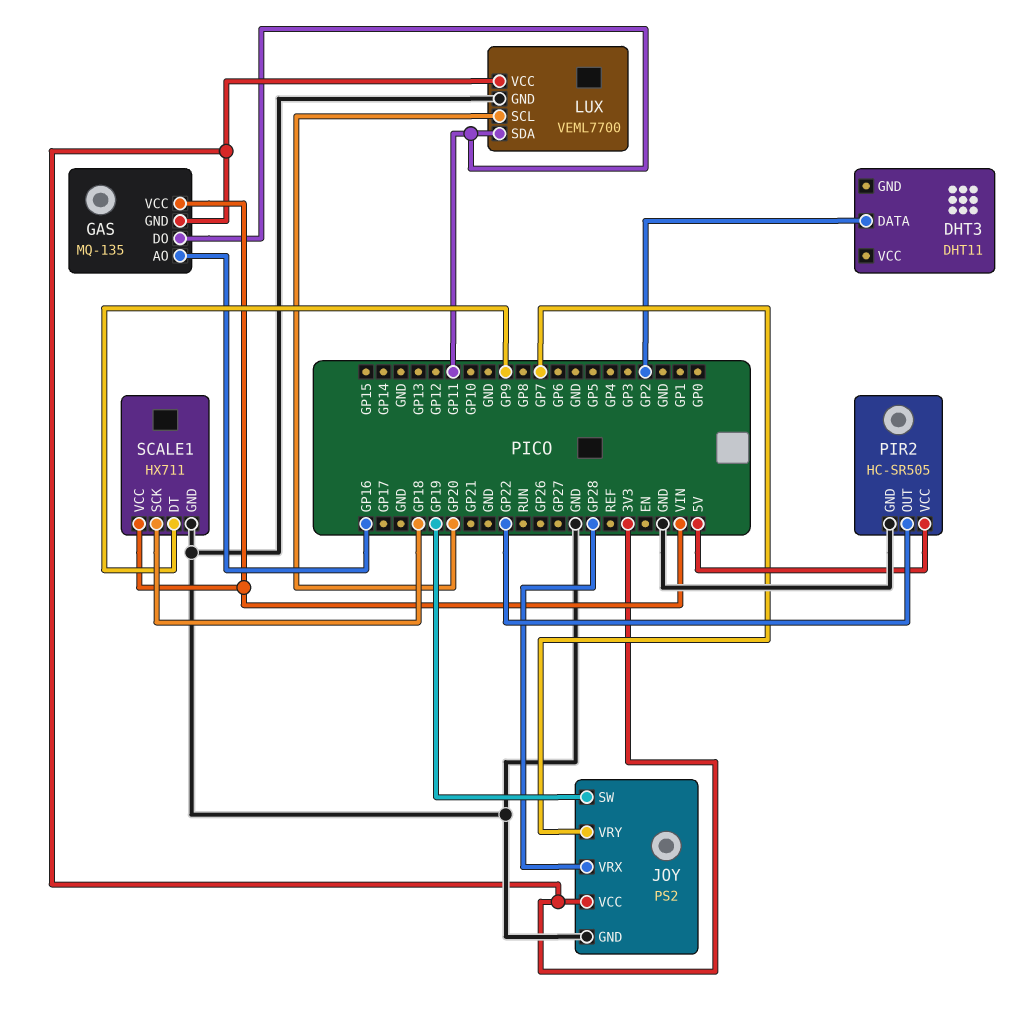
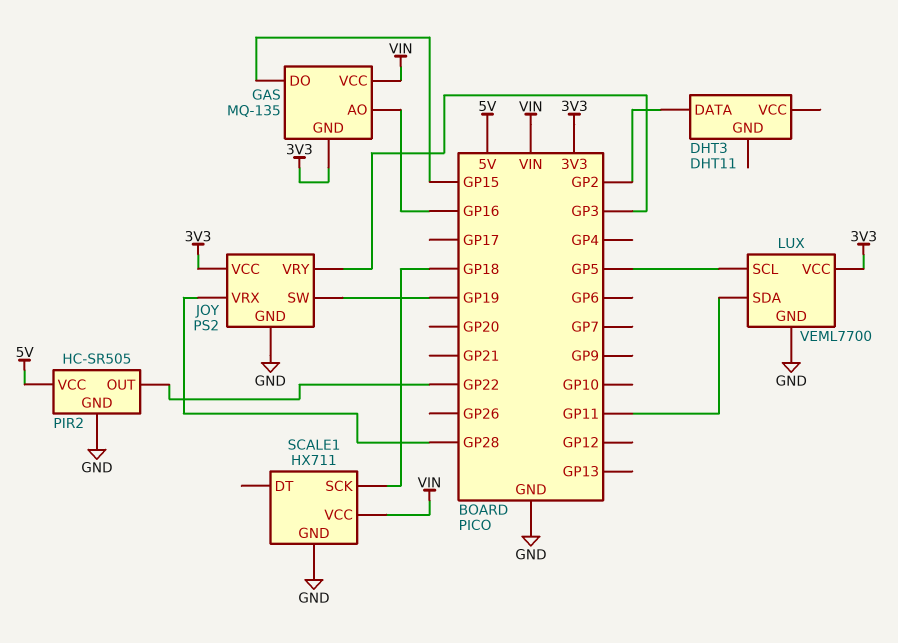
GAS pin DO: GP11 -> GP15
JOY pin VRY: GP7 -> GP3
LUX pin SCL: GP20 -> GP5
SCALE1 pin DT: GP9 -> none

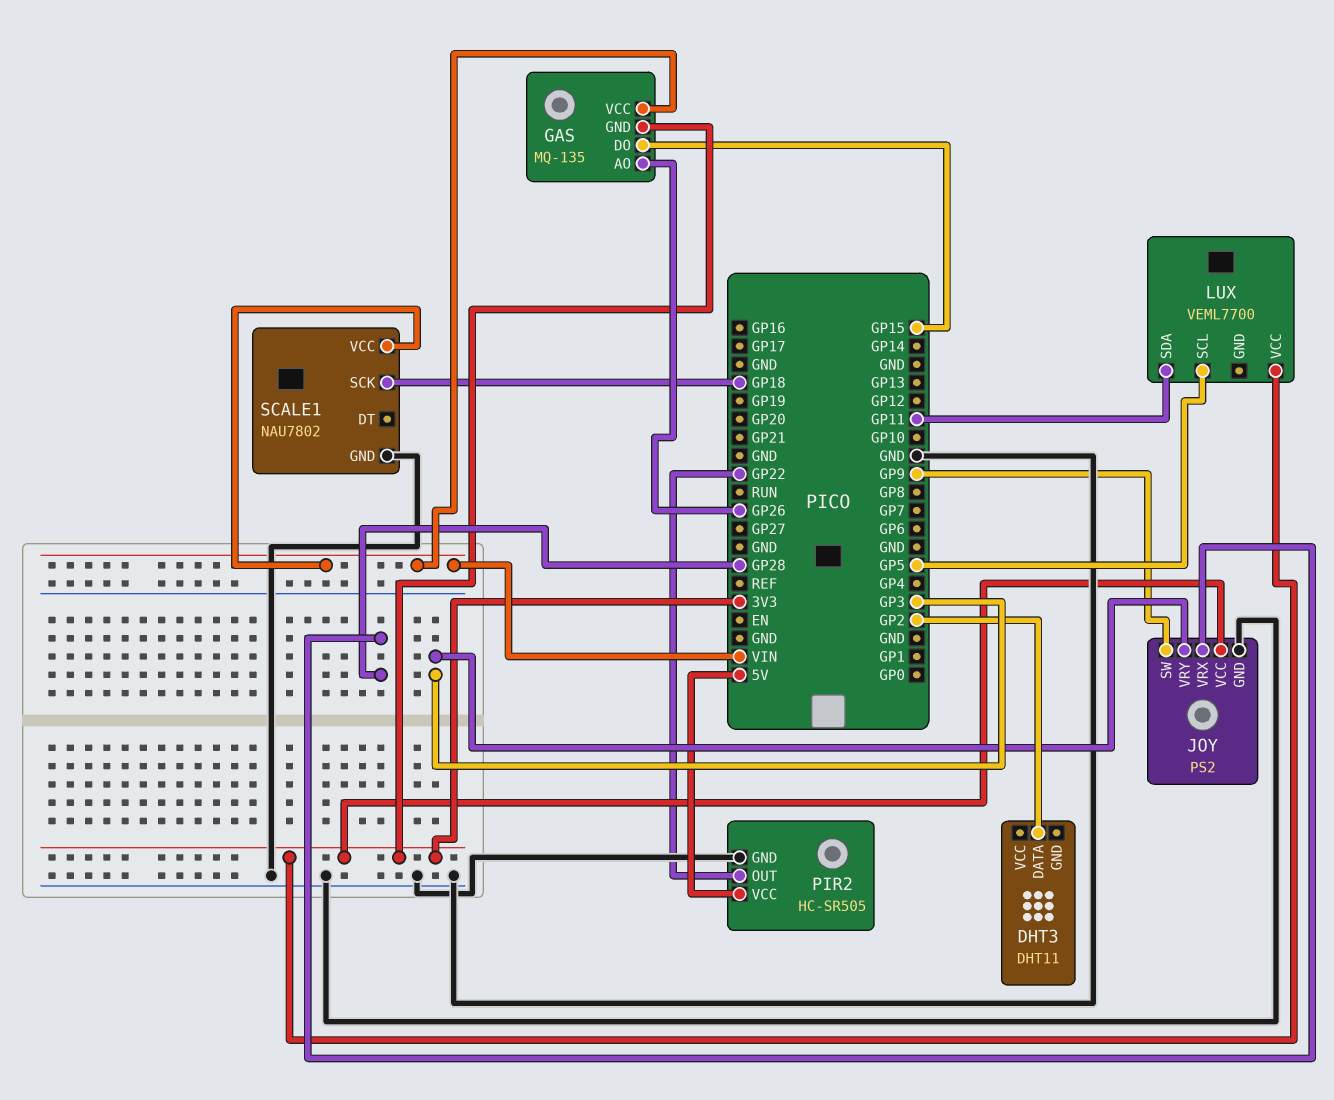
GAS pin AO: GP16 -> GP26
JOY pin SW: GP19 -> GP9
LUX pin GND: GND -> none
SCALE1: HX711 -> NAU7802

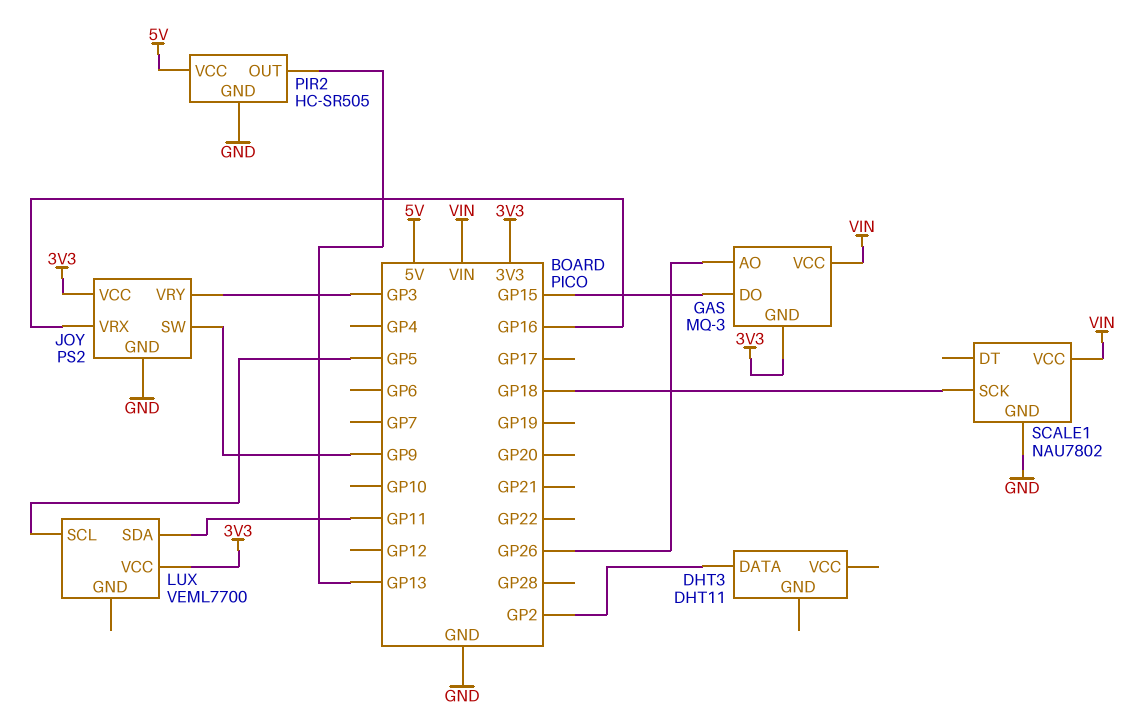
GAS: MQ-135 -> MQ-3
JOY pin VRX: GP28 -> GP16
PIR2 pin OUT: GP22 -> GP13

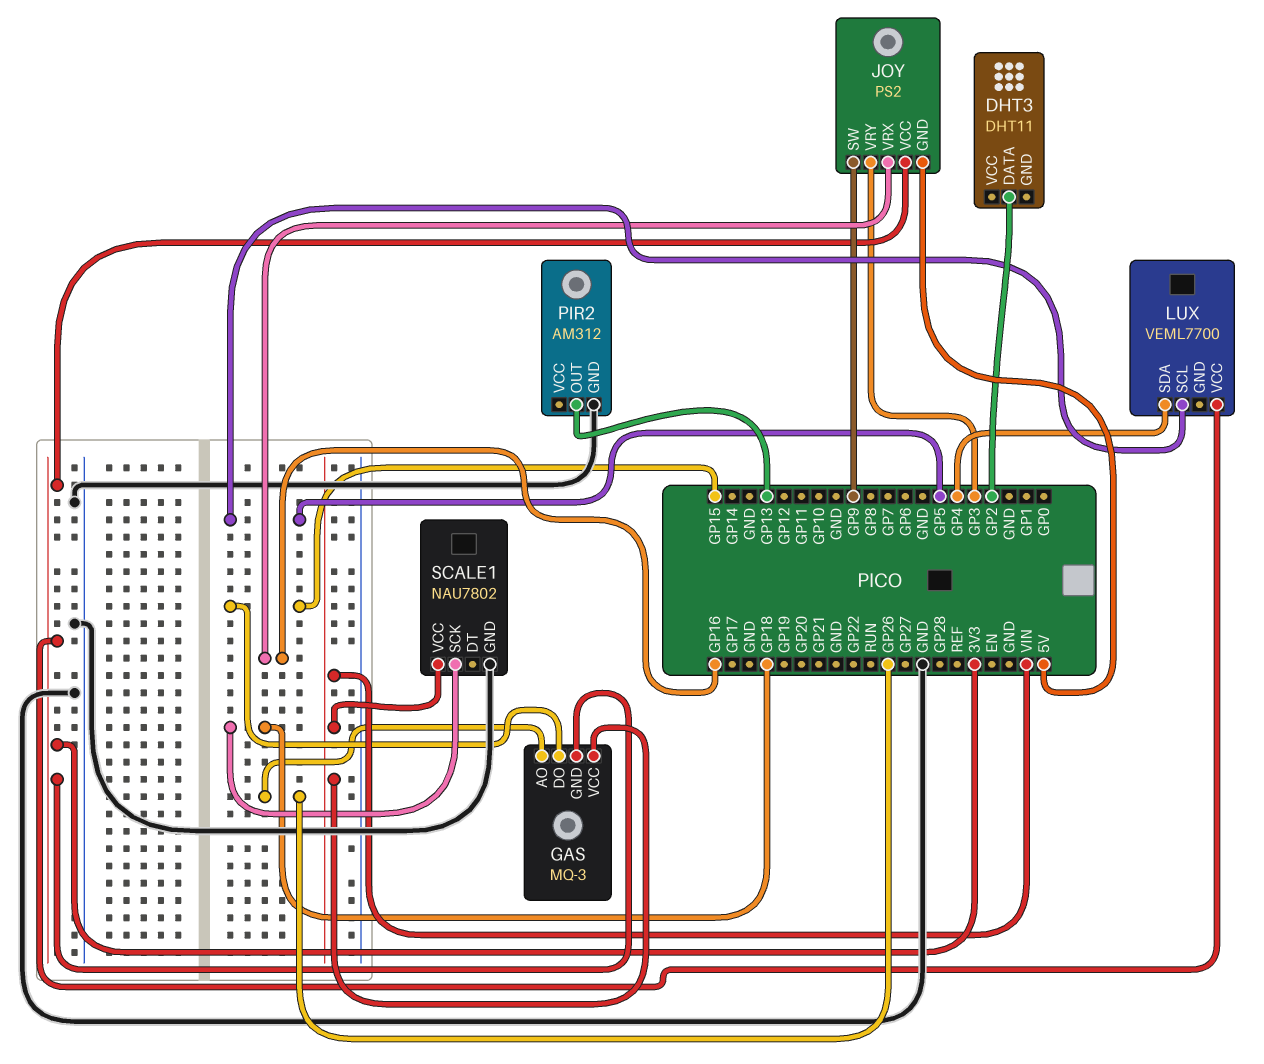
JOY pin GND: GND -> 5V
LUX pin SDA: GP11 -> GP4
PIR2: HC-SR505 -> AM312
PIR2 pin VCC: 5V -> none

